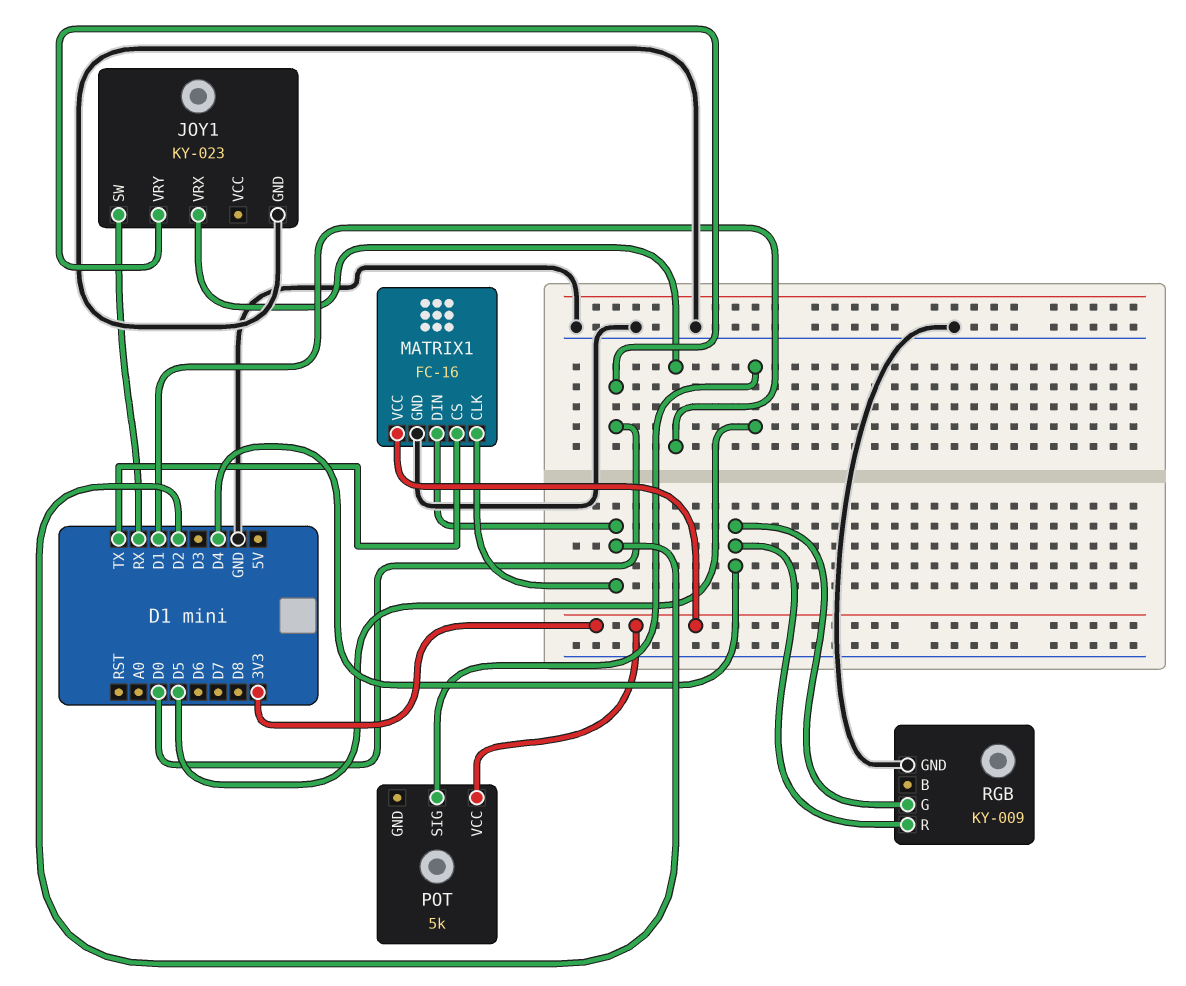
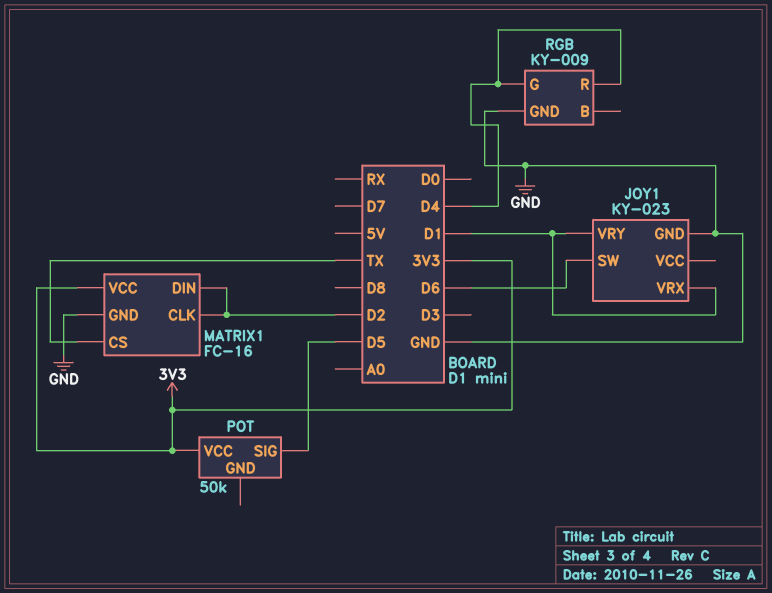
JOY1 pin SW: RX -> D6
JOY1 pin VRY: D0 -> D1
POT: 5k -> 50k

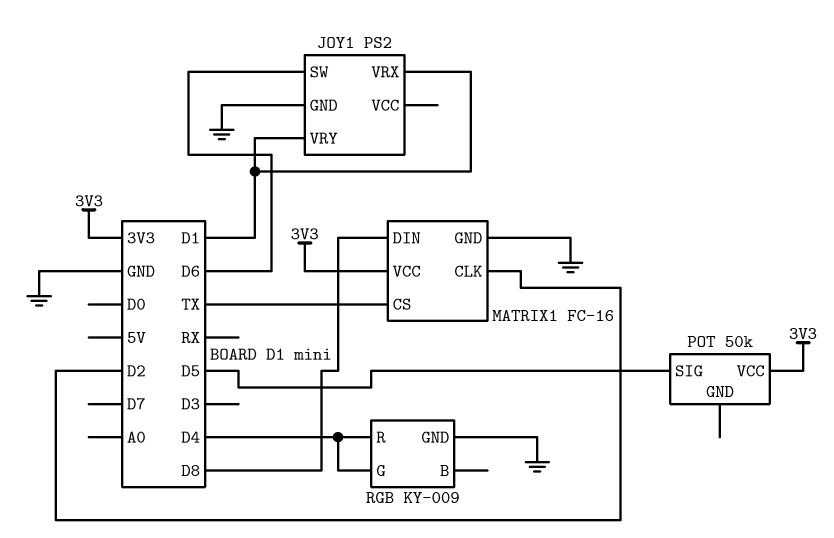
JOY1: KY-023 -> PS2
MATRIX1 pin DIN: D2 -> D8

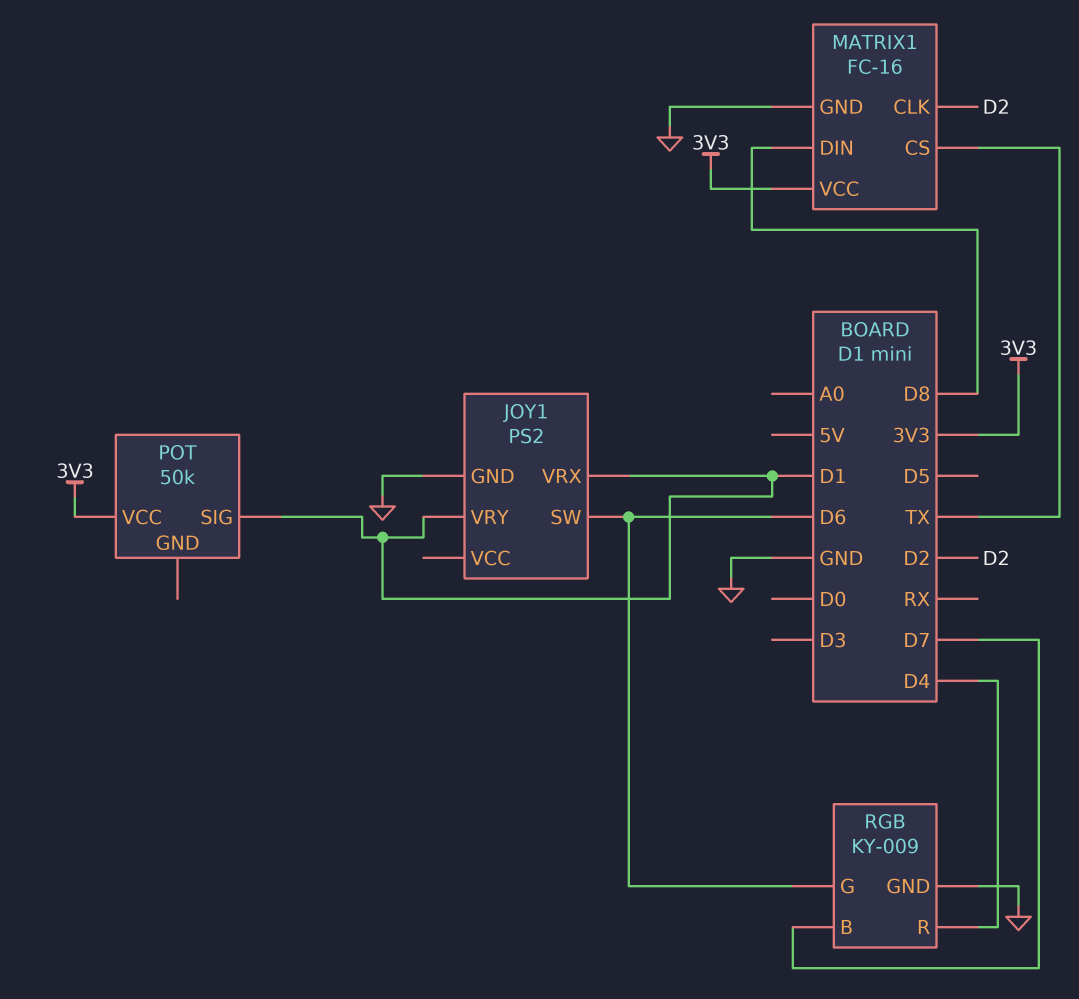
POT pin SIG: D5 -> D1
RGB pin B: none -> D7
RGB pin G: D4 -> D6

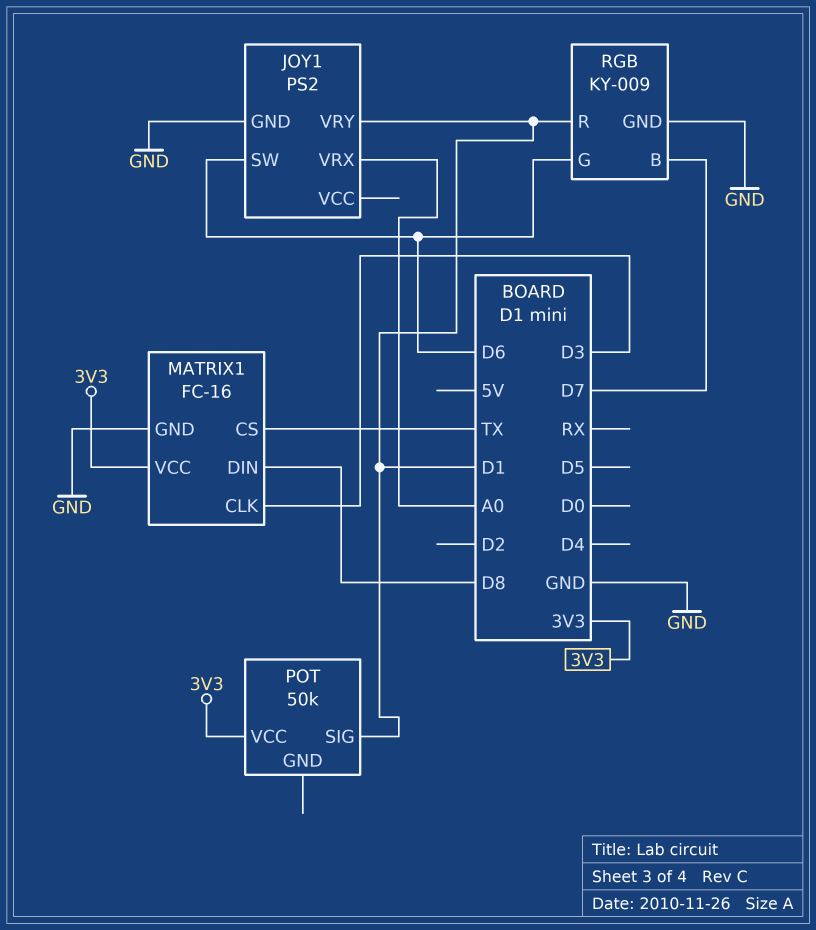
JOY1 pin VRX: D1 -> A0
MATRIX1 pin CLK: D2 -> D3
RGB pin R: D4 -> D1

